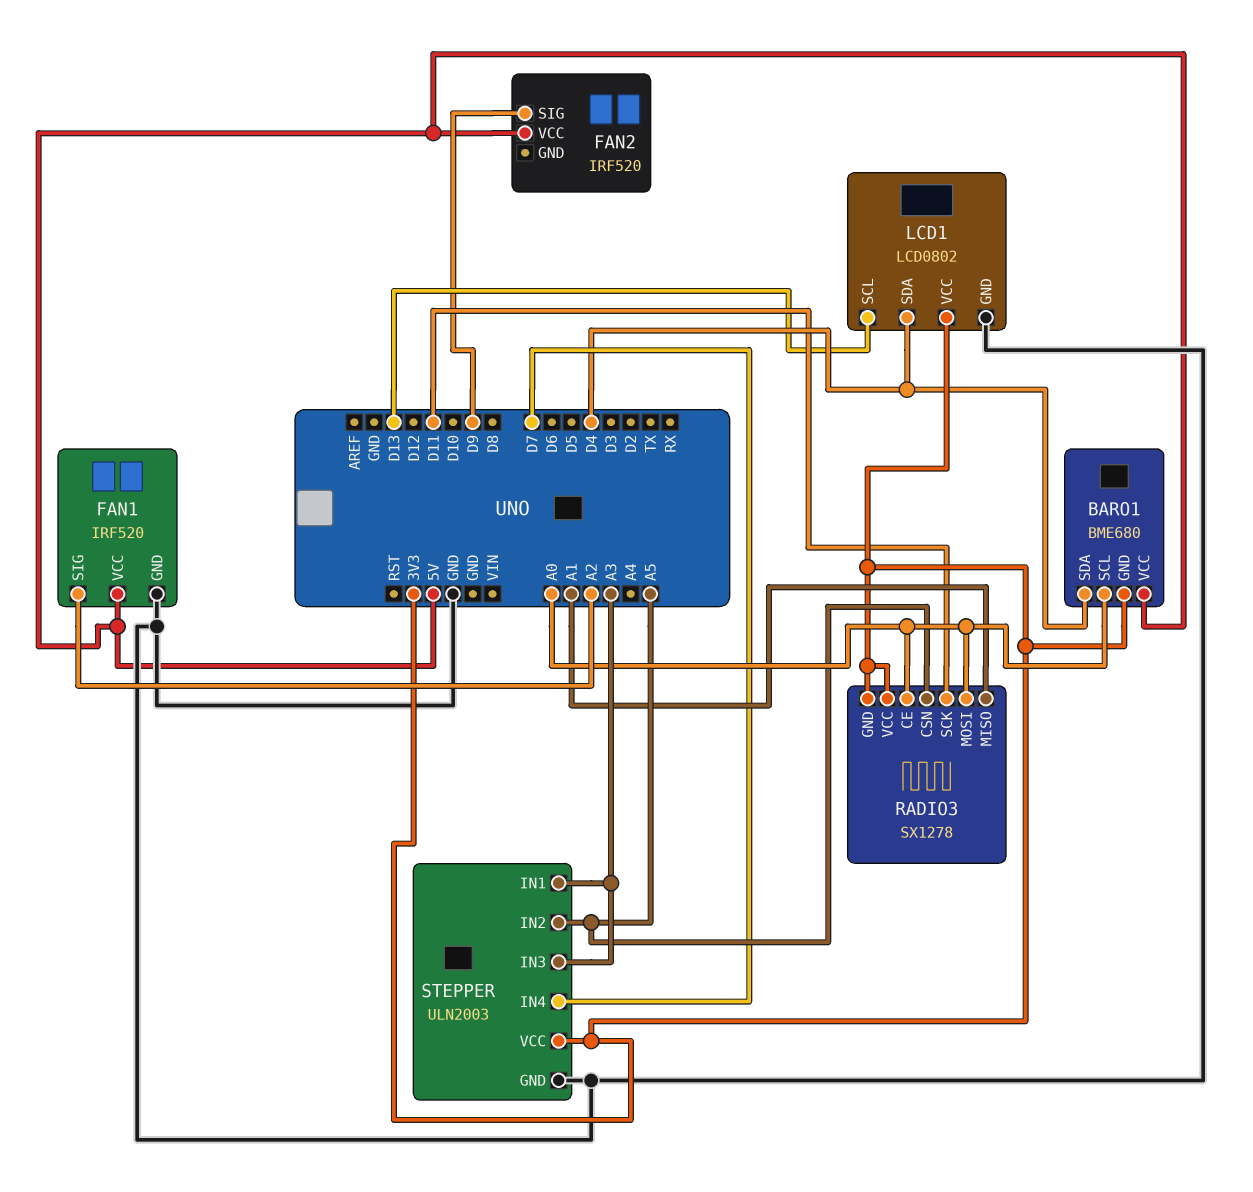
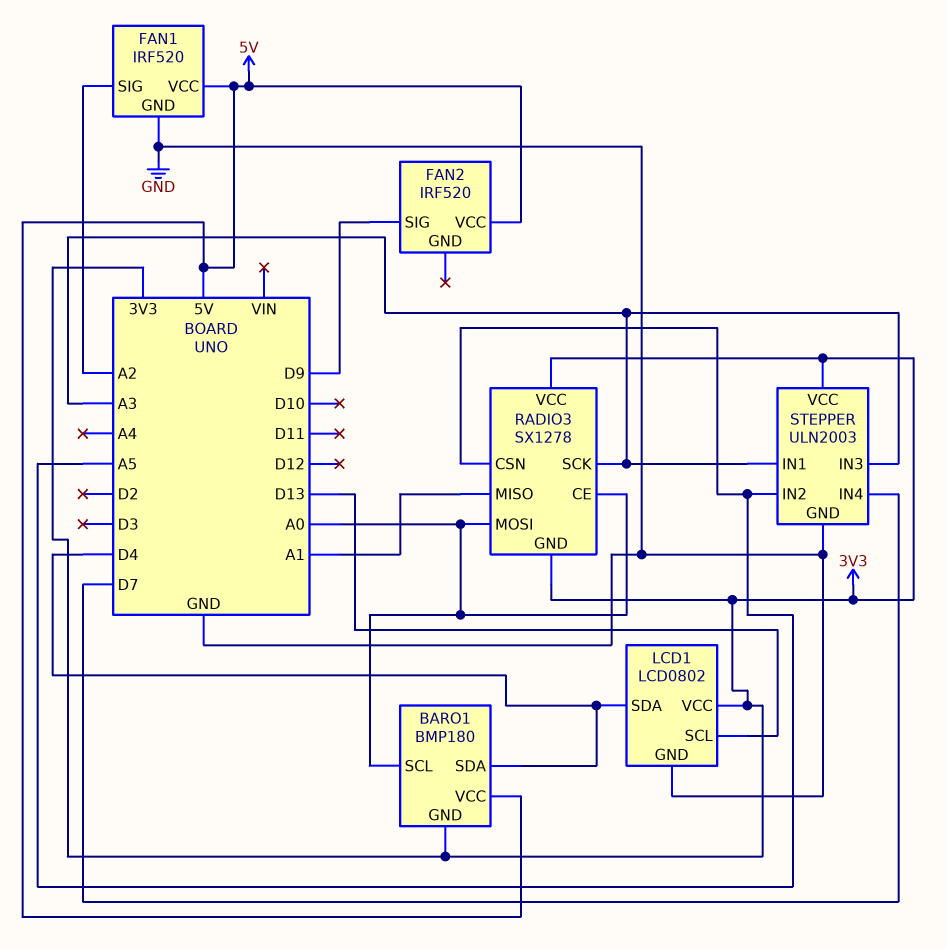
BARO1: BME680 -> BMP180
RADIO3 pin SCK: D11 -> A3

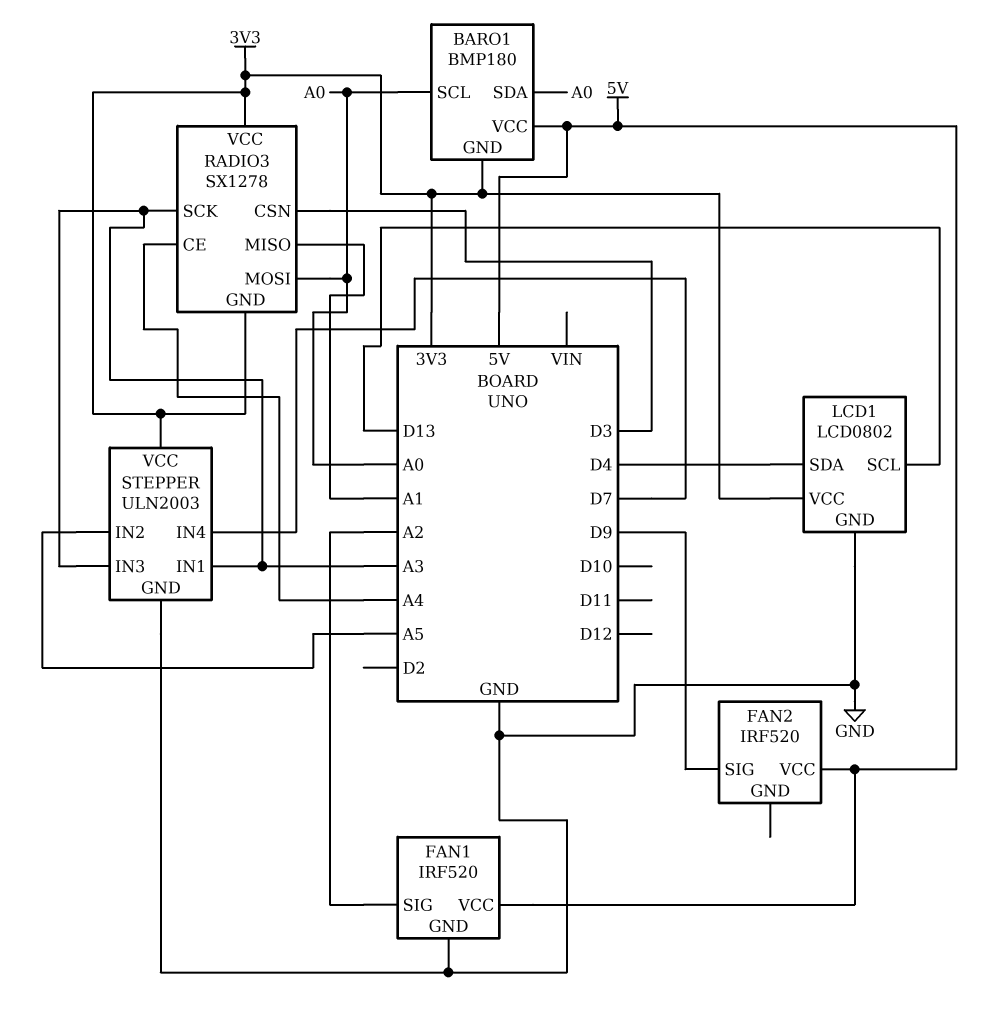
BARO1 pin SDA: D4 -> A0
RADIO3 pin CE: A0 -> A4
RADIO3 pin CSN: A5 -> D3

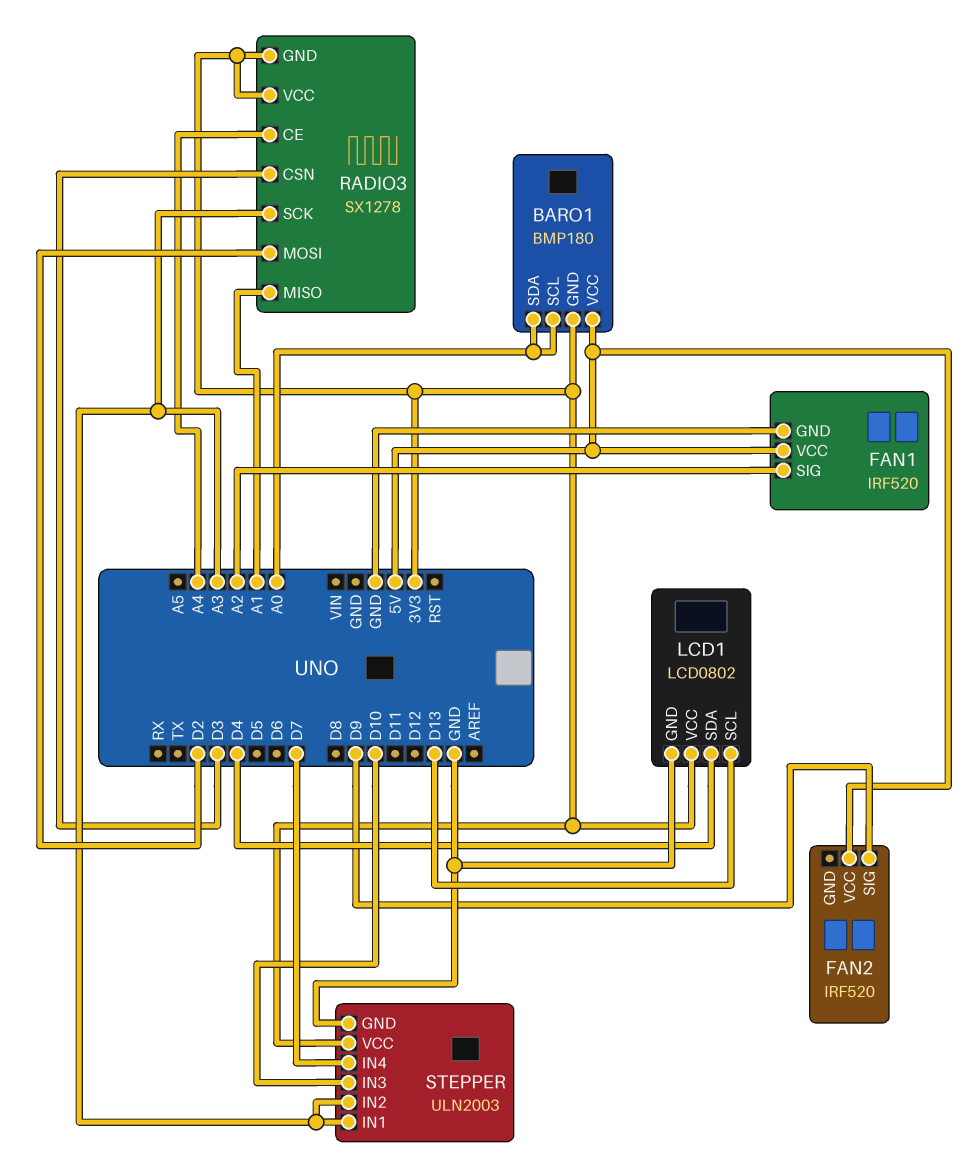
RADIO3 pin MOSI: A0 -> D2
STEPPER pin IN2: A5 -> A3
STEPPER pin IN3: A3 -> D10

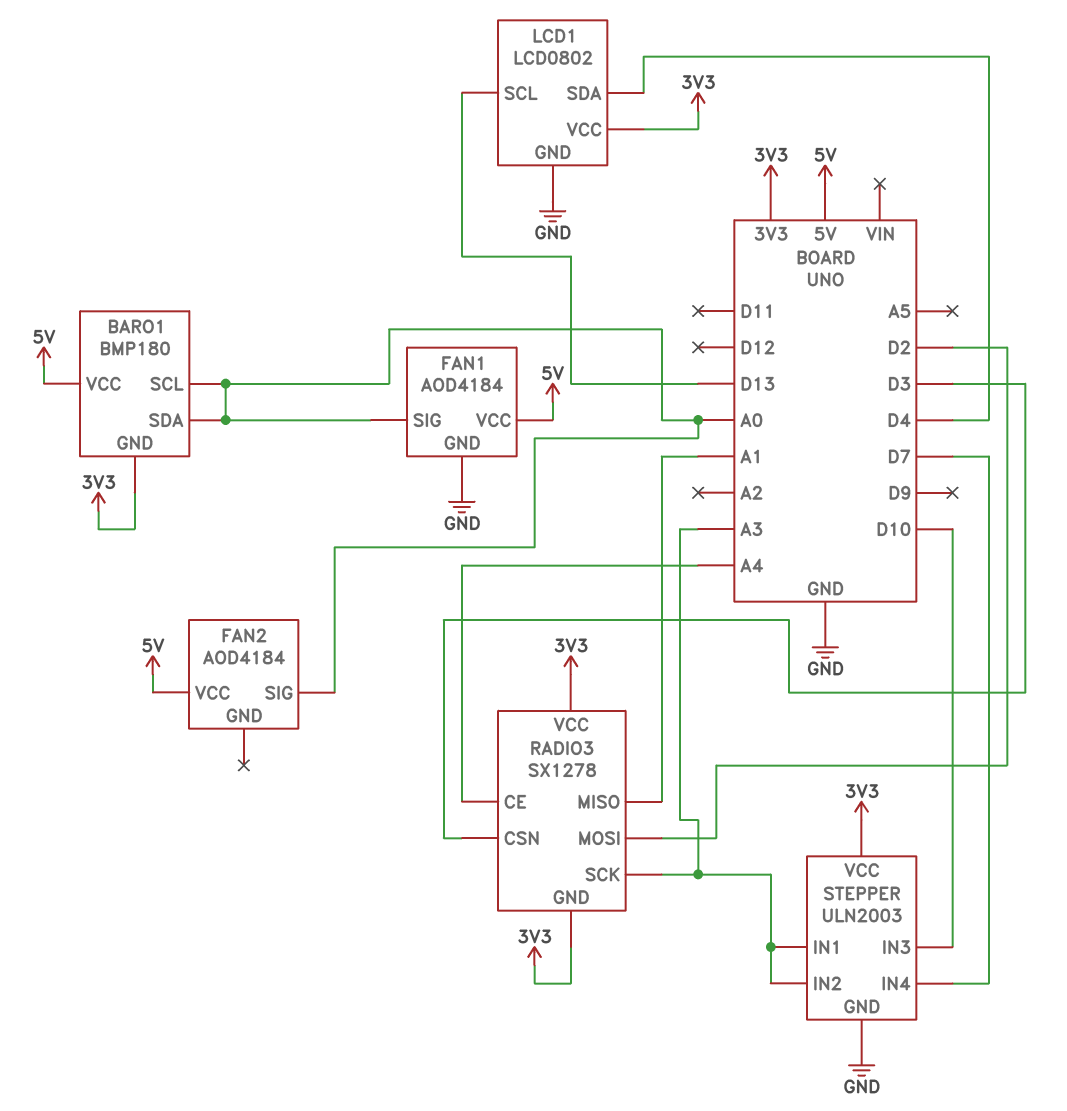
FAN1: IRF520 -> AOD4184
FAN1 pin SIG: A2 -> A0
FAN2: IRF520 -> AOD4184
FAN2 pin SIG: D9 -> A0

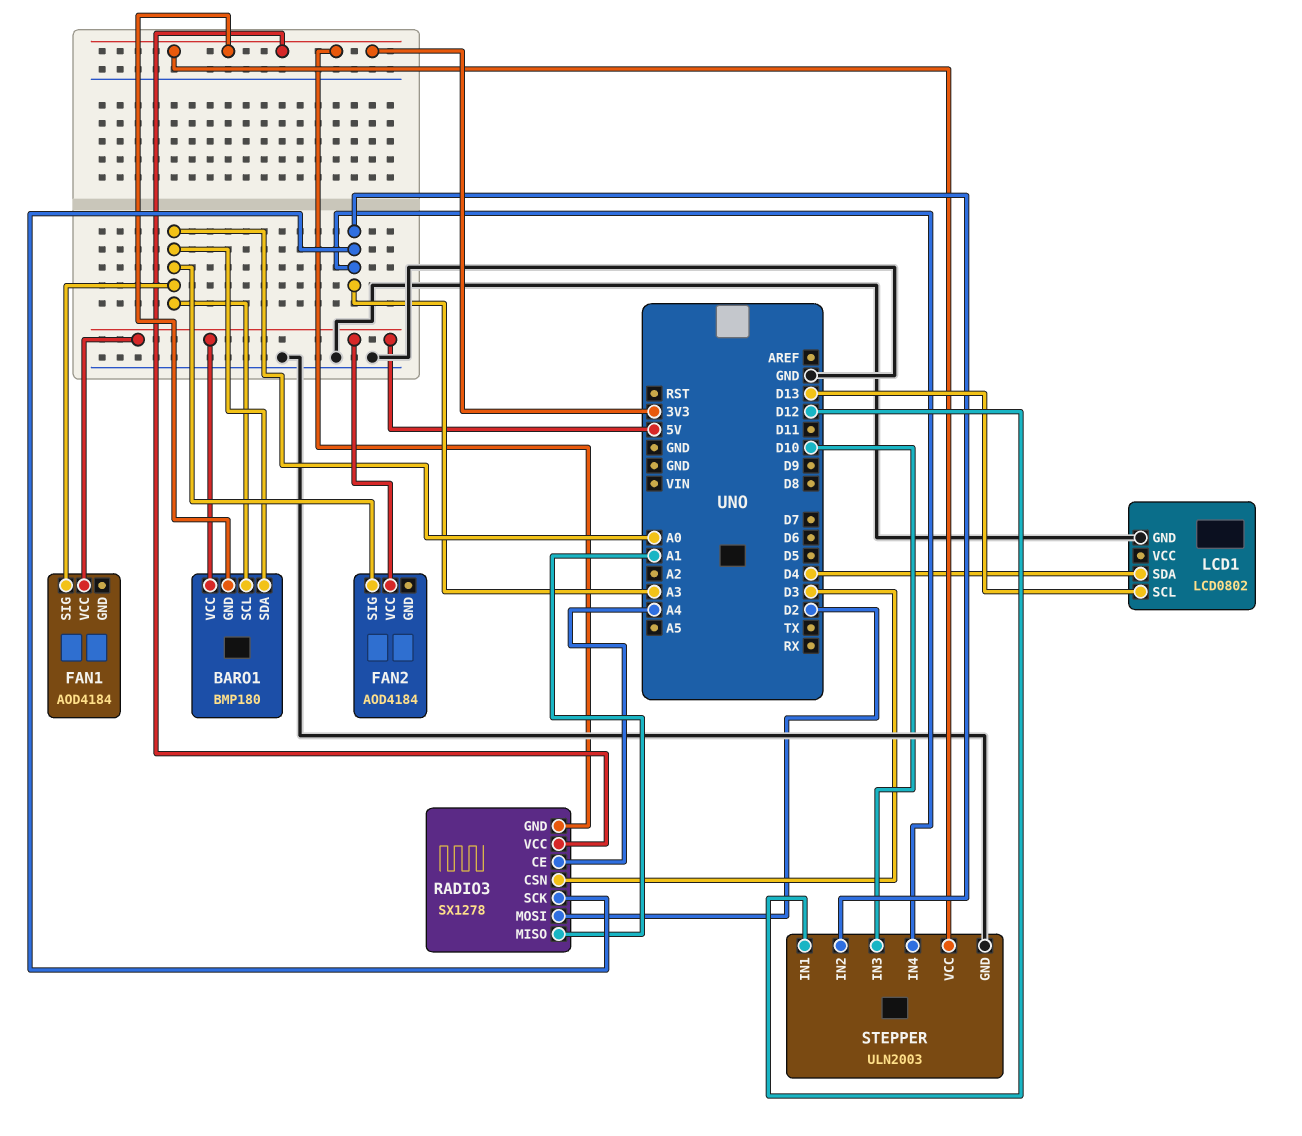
FAN1 pin GND: GND -> none
LCD1 pin VCC: 3V3 -> none
STEPPER pin IN1: A3 -> D12
STEPPER pin IN4: D7 -> A3

